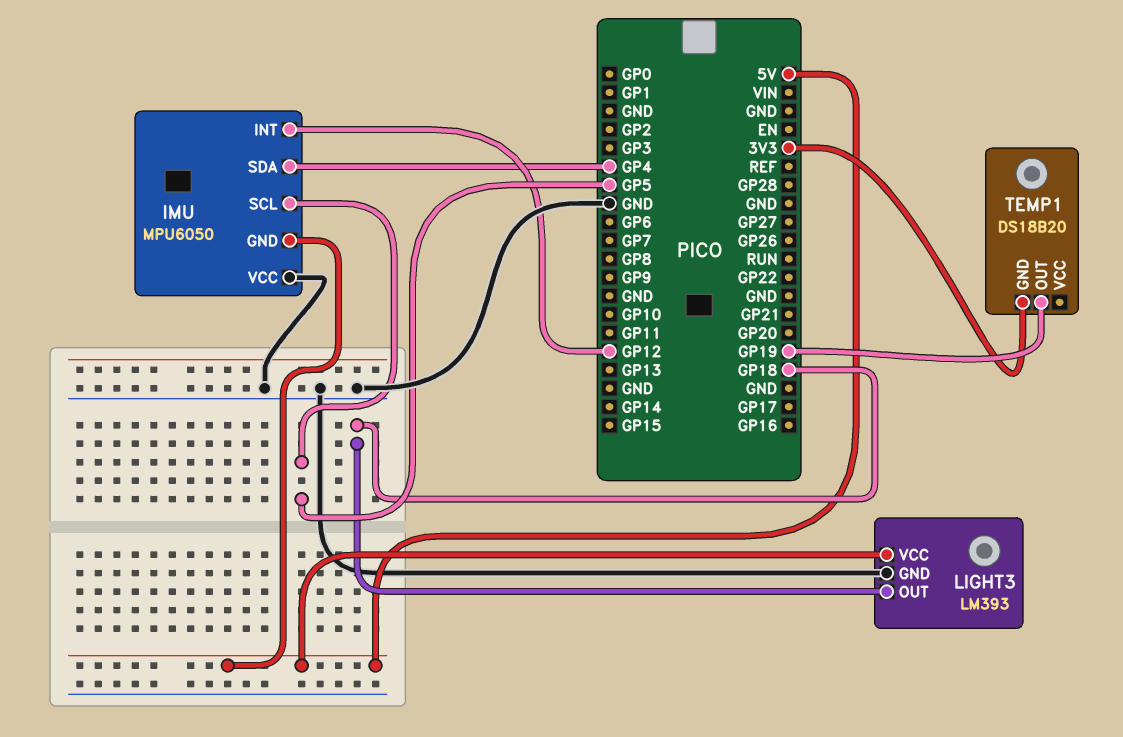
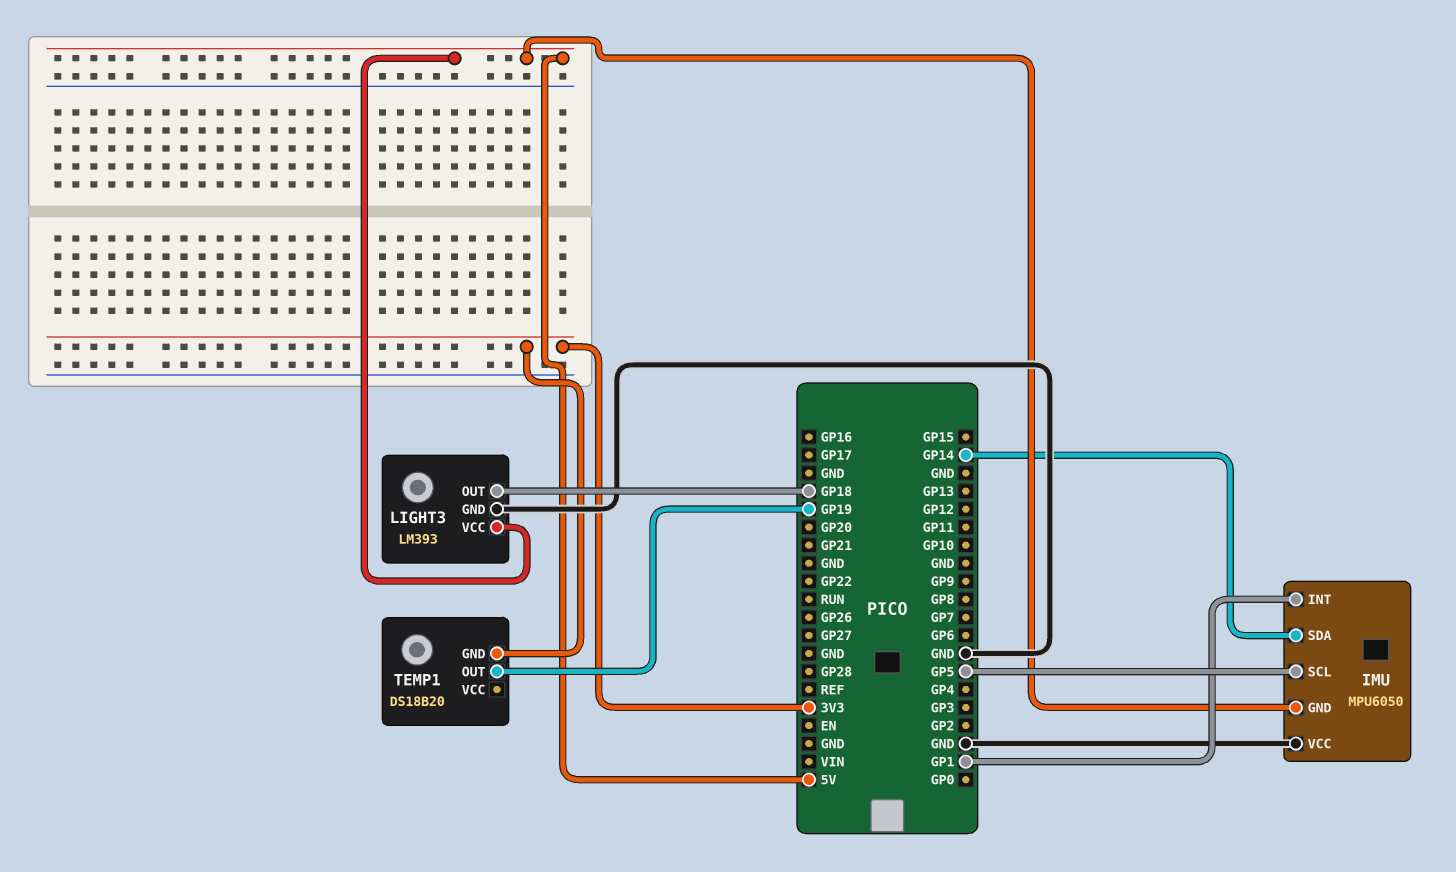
IMU pin INT: GP12 -> GP1
IMU pin SDA: GP4 -> GP14

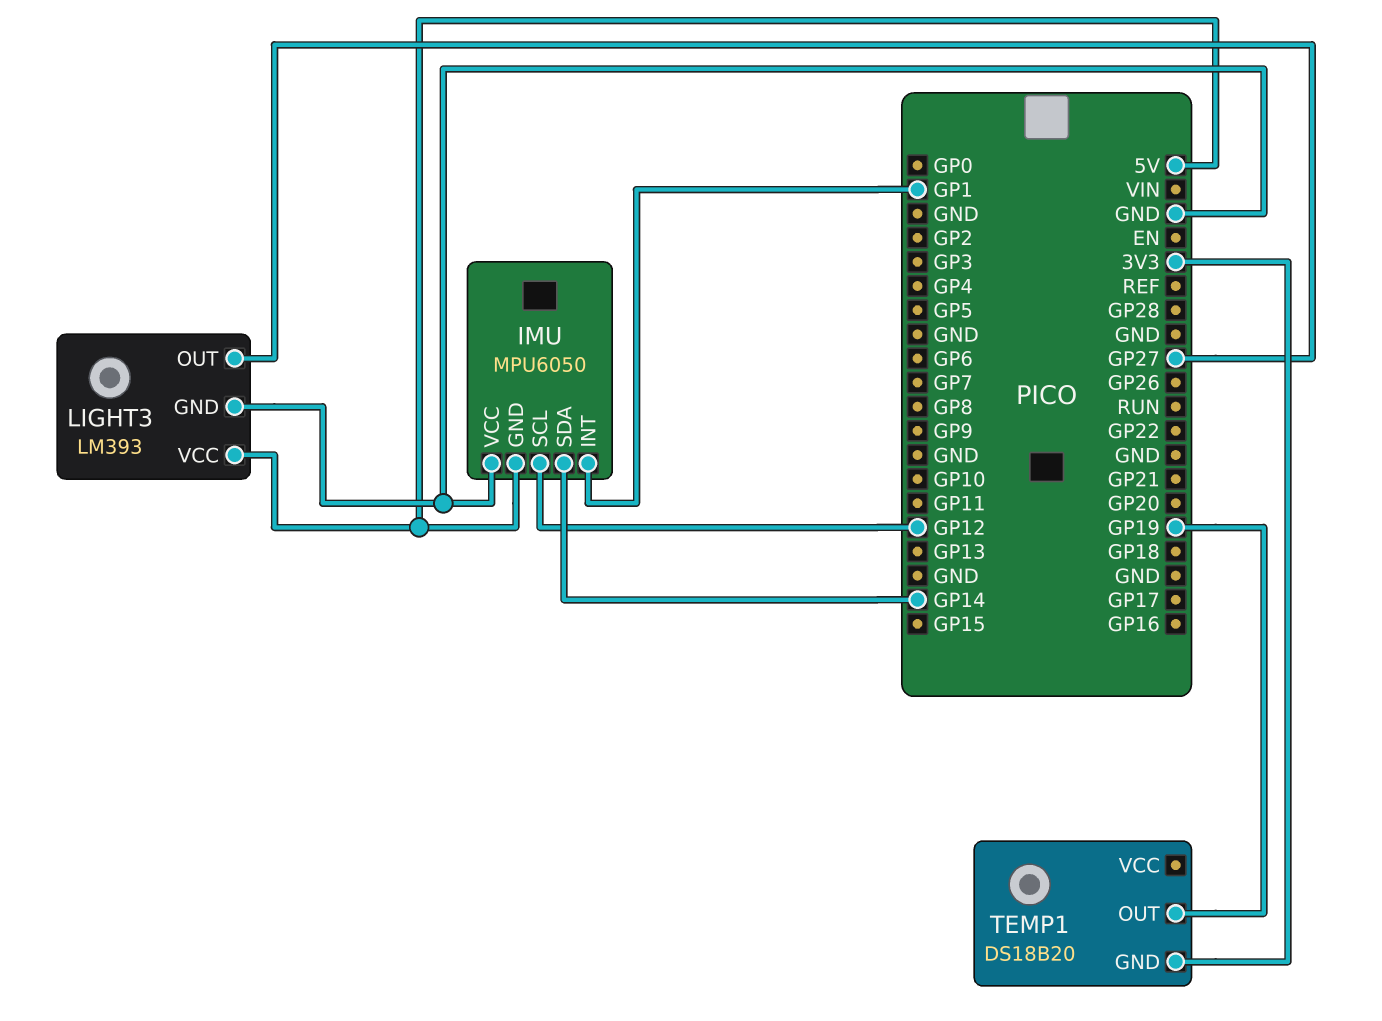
IMU pin SCL: GP5 -> GP12
LIGHT3 pin OUT: GP18 -> GP27

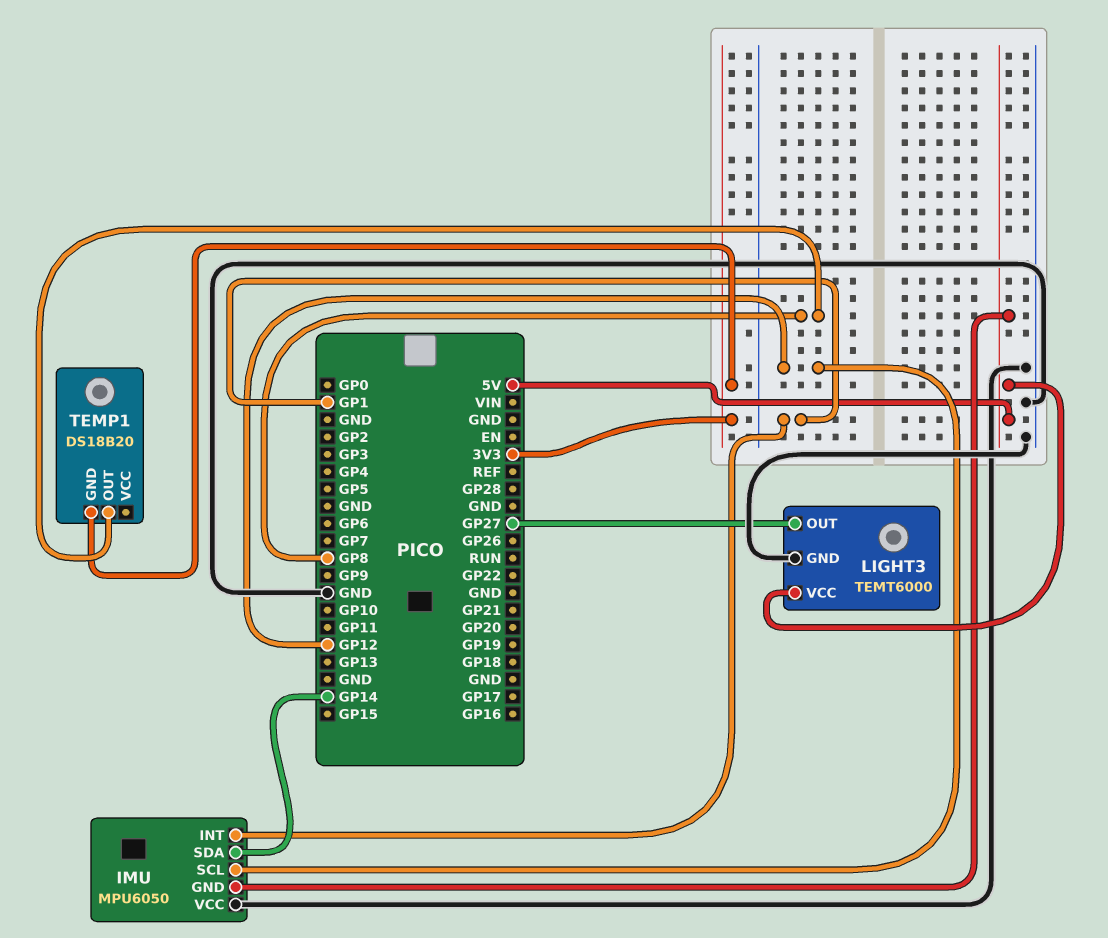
LIGHT3: LM393 -> TEMT6000
TEMP1 pin OUT: GP19 -> GP8

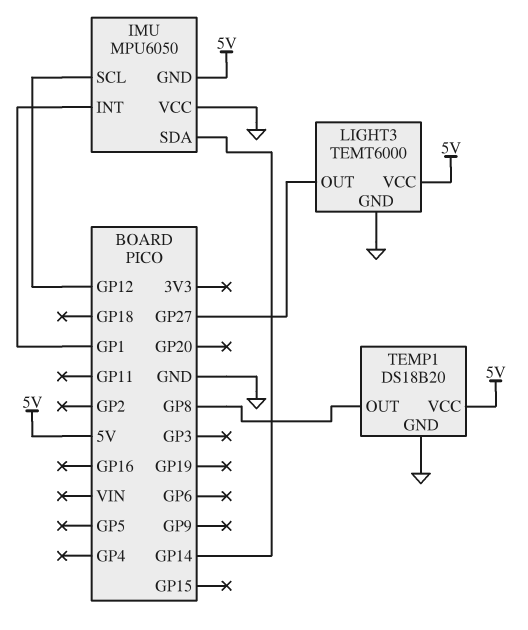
TEMP1 pin GND: 3V3 -> GND
TEMP1 pin VCC: none -> 5V

